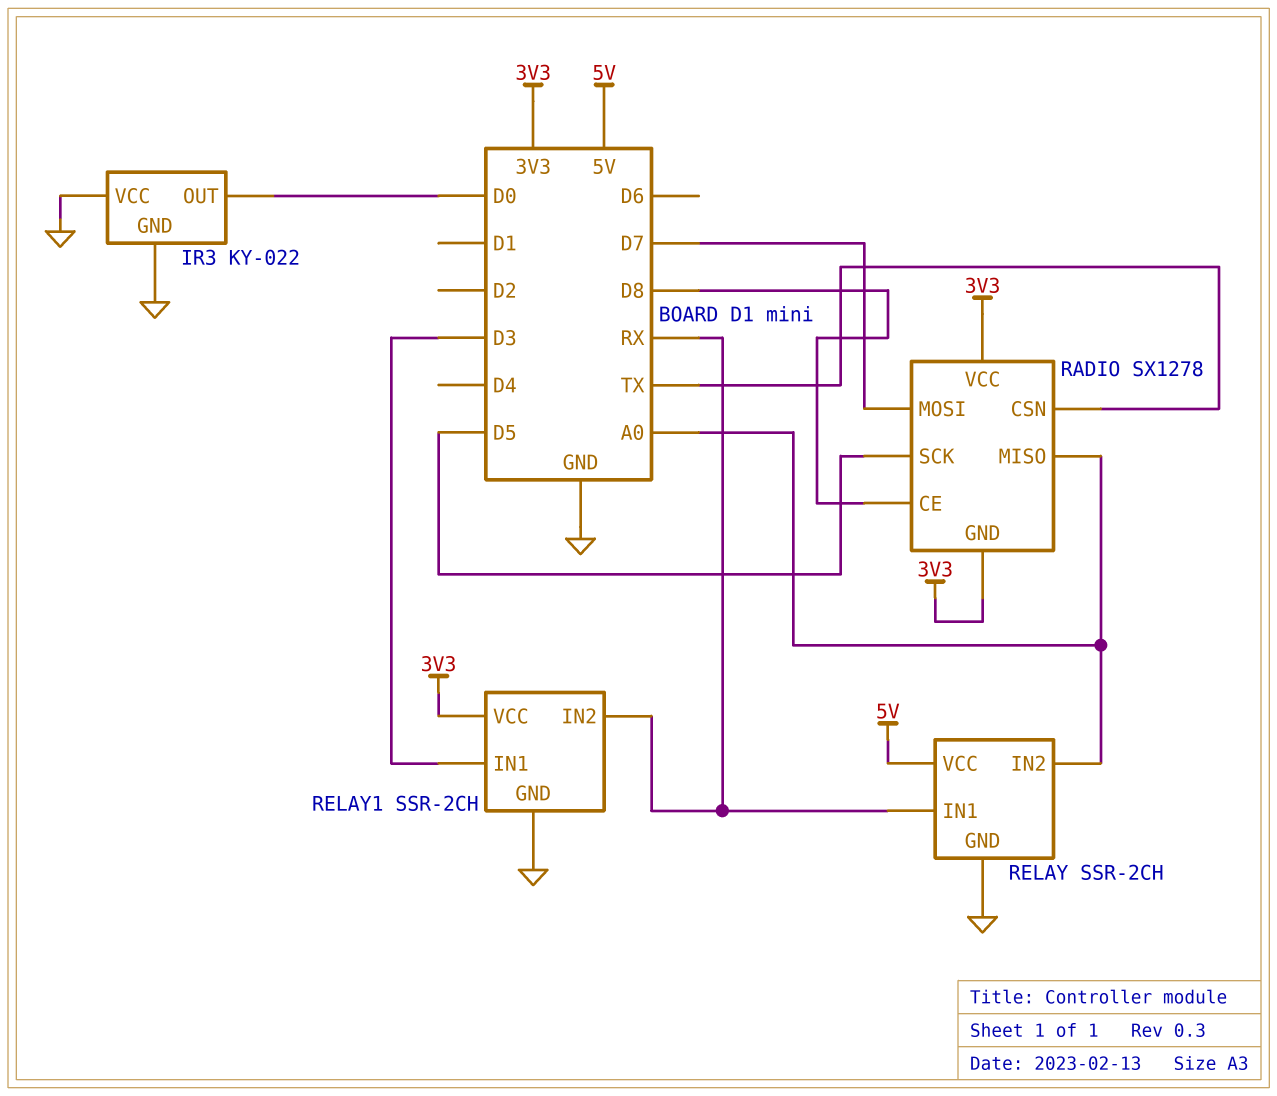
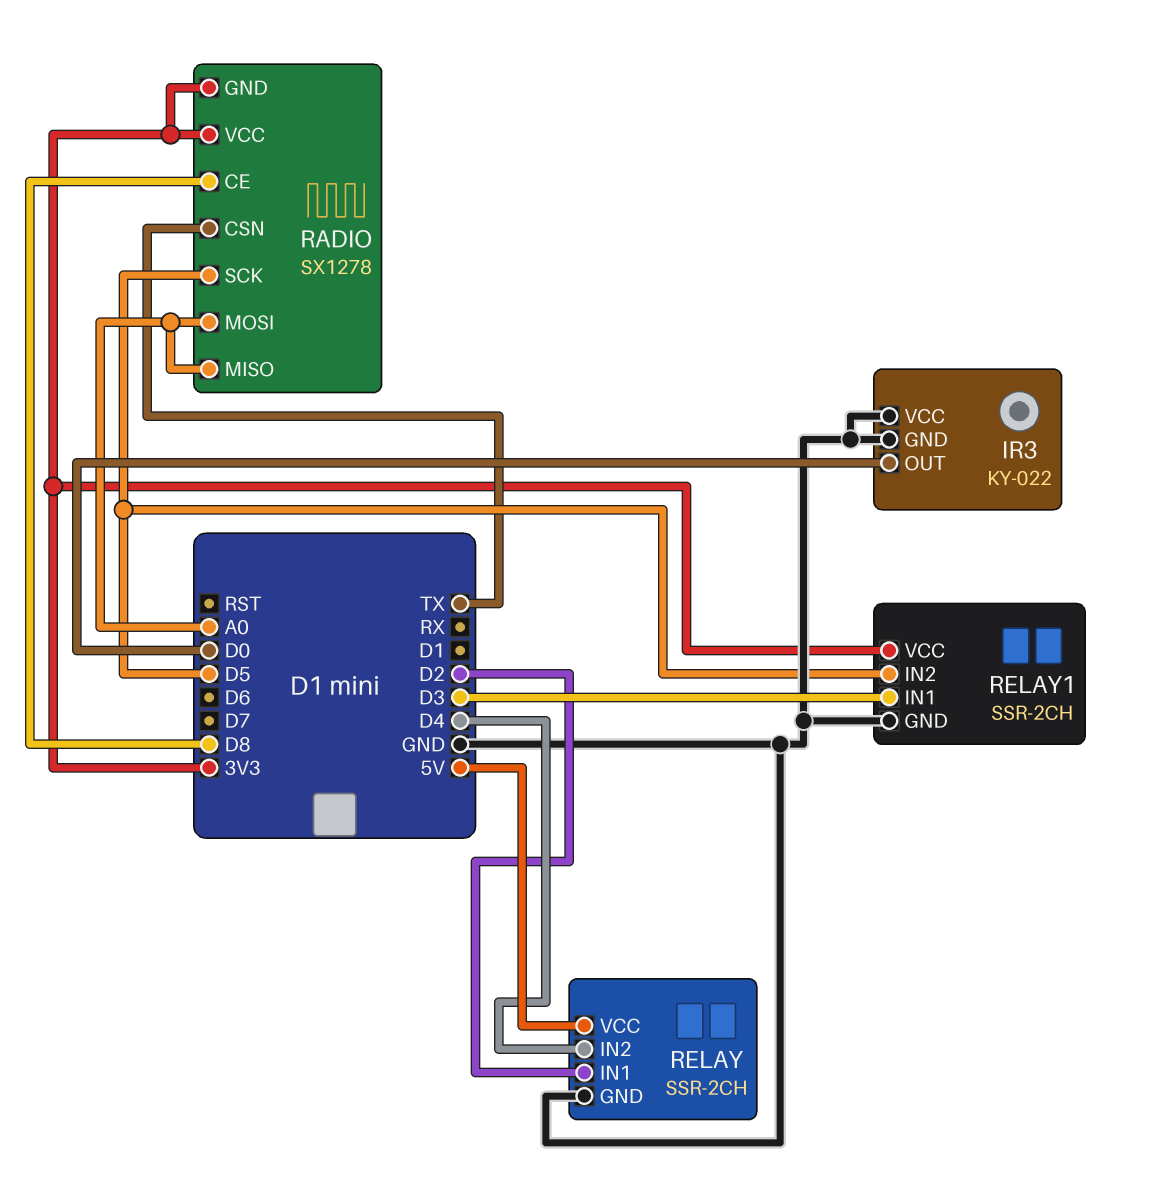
RADIO pin MOSI: D7 -> A0
RELAY pin IN1: RX -> D2
RELAY pin IN2: A0 -> D4
RELAY1 pin IN2: RX -> D5

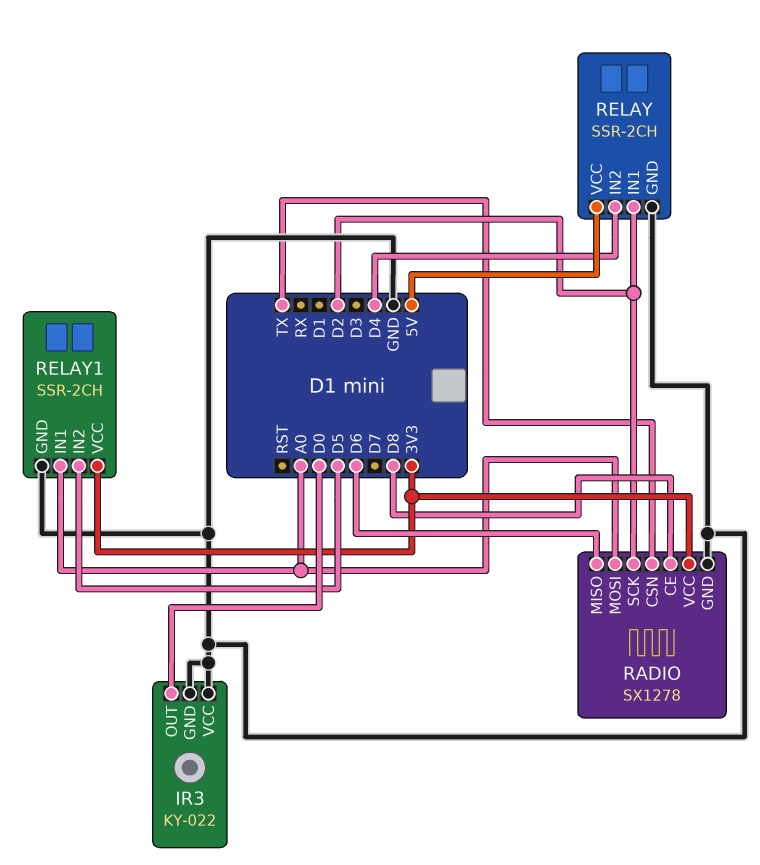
RADIO pin GND: 3V3 -> GND
RADIO pin MISO: A0 -> D6
RADIO pin SCK: D5 -> D2
RELAY1 pin IN1: D3 -> A0

